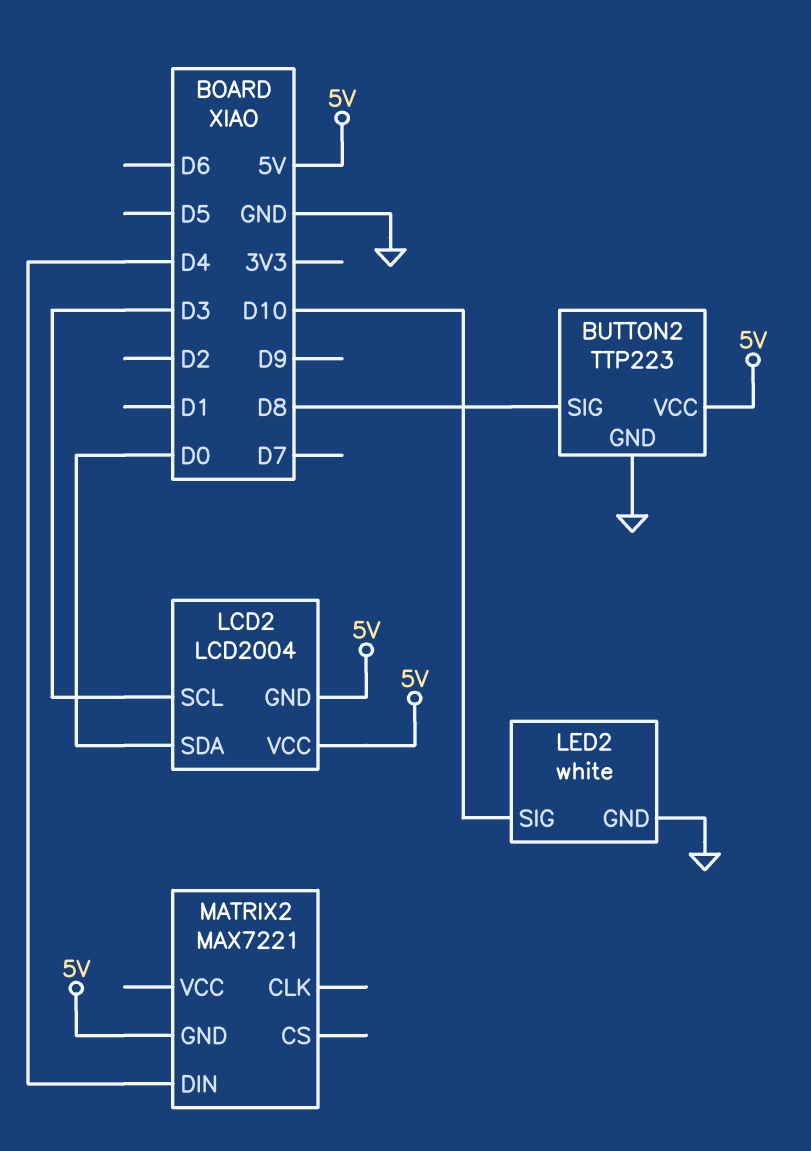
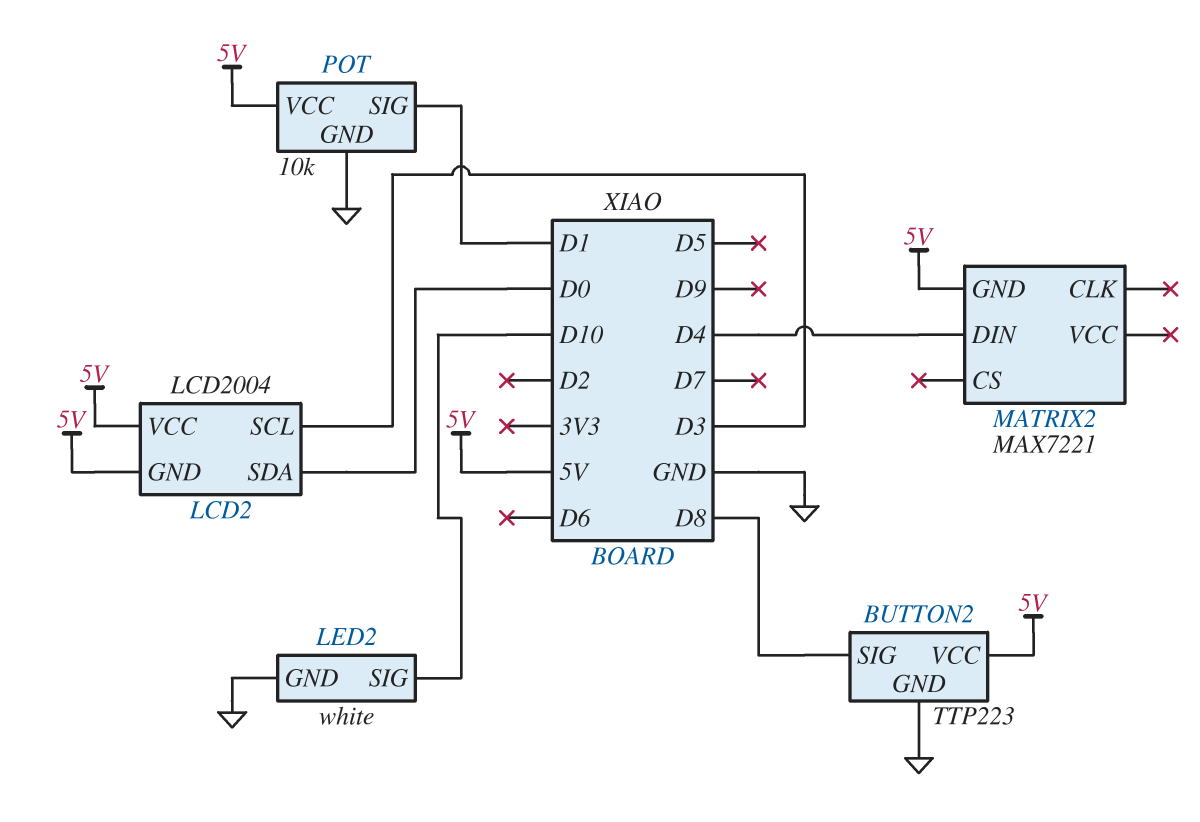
POT: none -> 10k
POT pin GND: none -> GND
POT pin SIG: none -> D1
POT pin VCC: none -> 5V

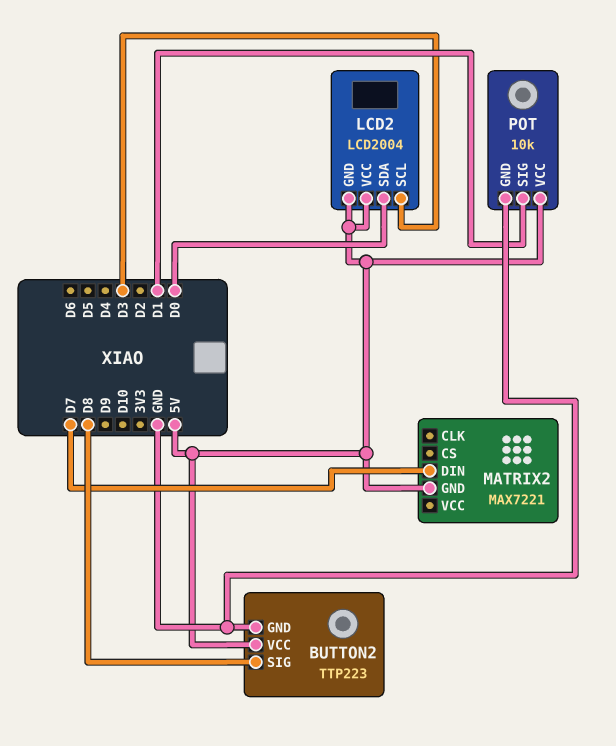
LED2: white -> none
LED2 pin GND: GND -> none
LED2 pin SIG: D10 -> none
MATRIX2 pin DIN: D4 -> D7

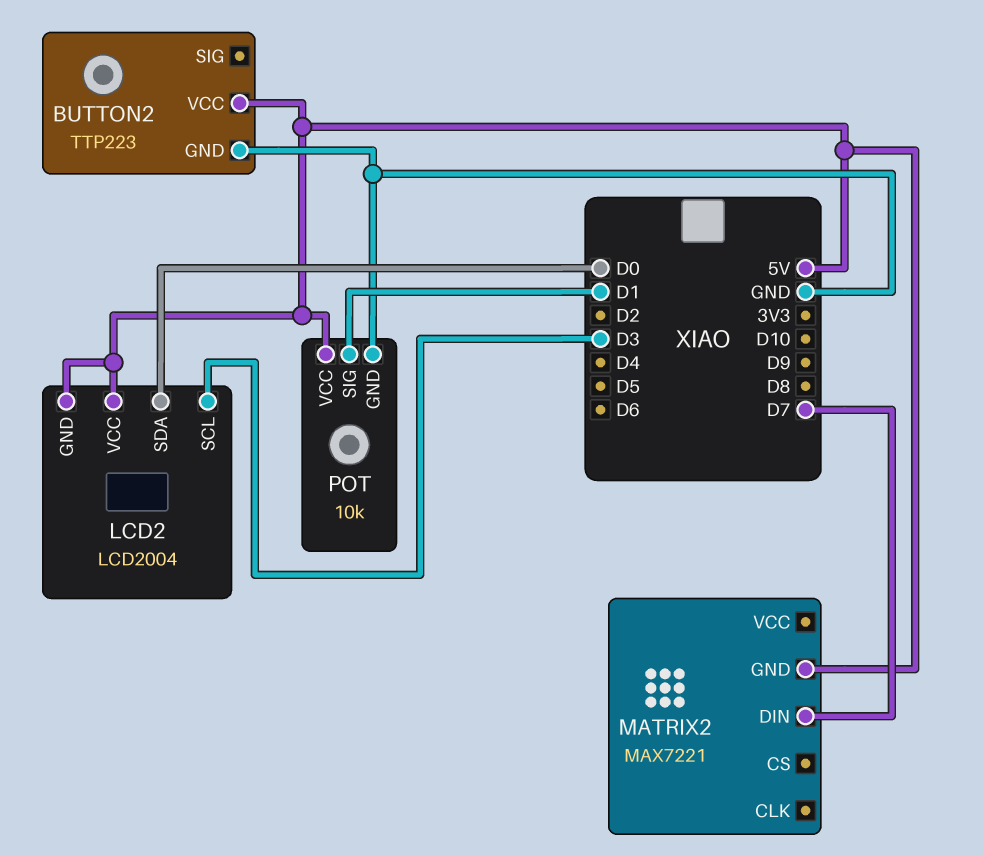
BUTTON2 pin SIG: D8 -> none

